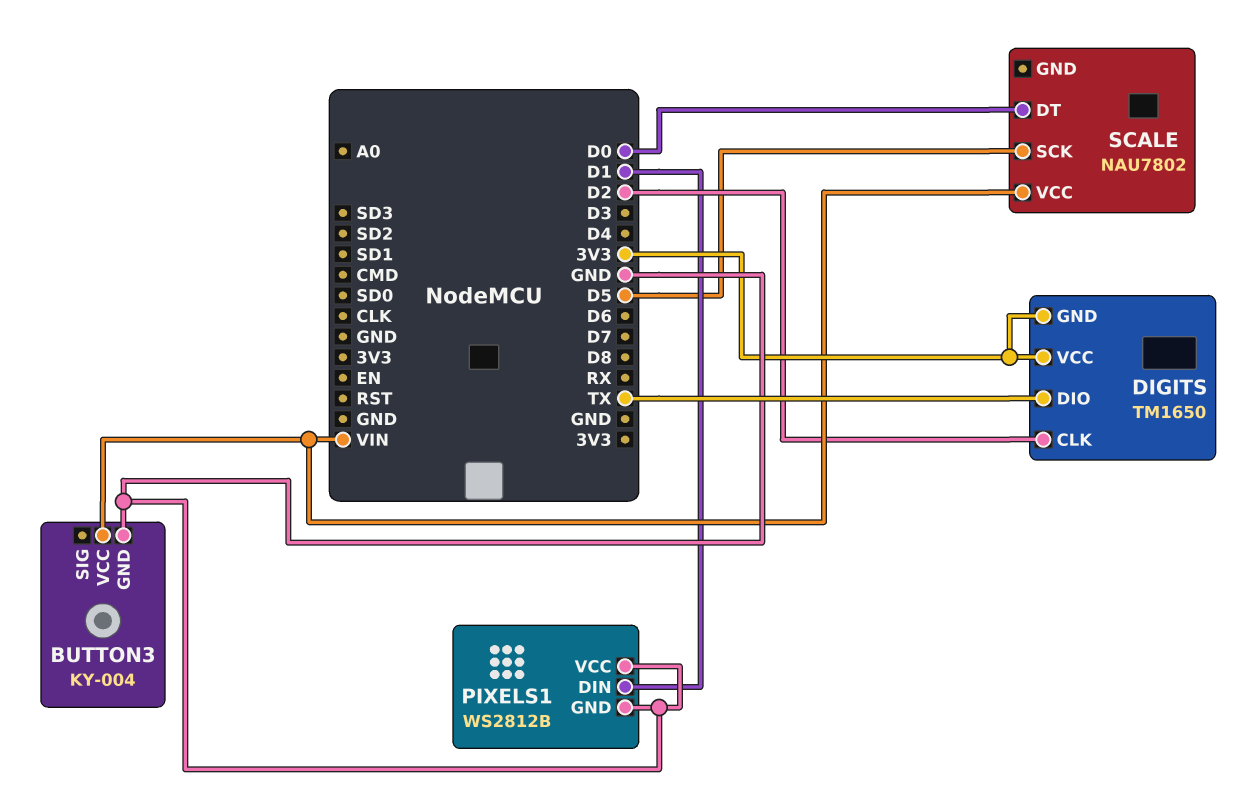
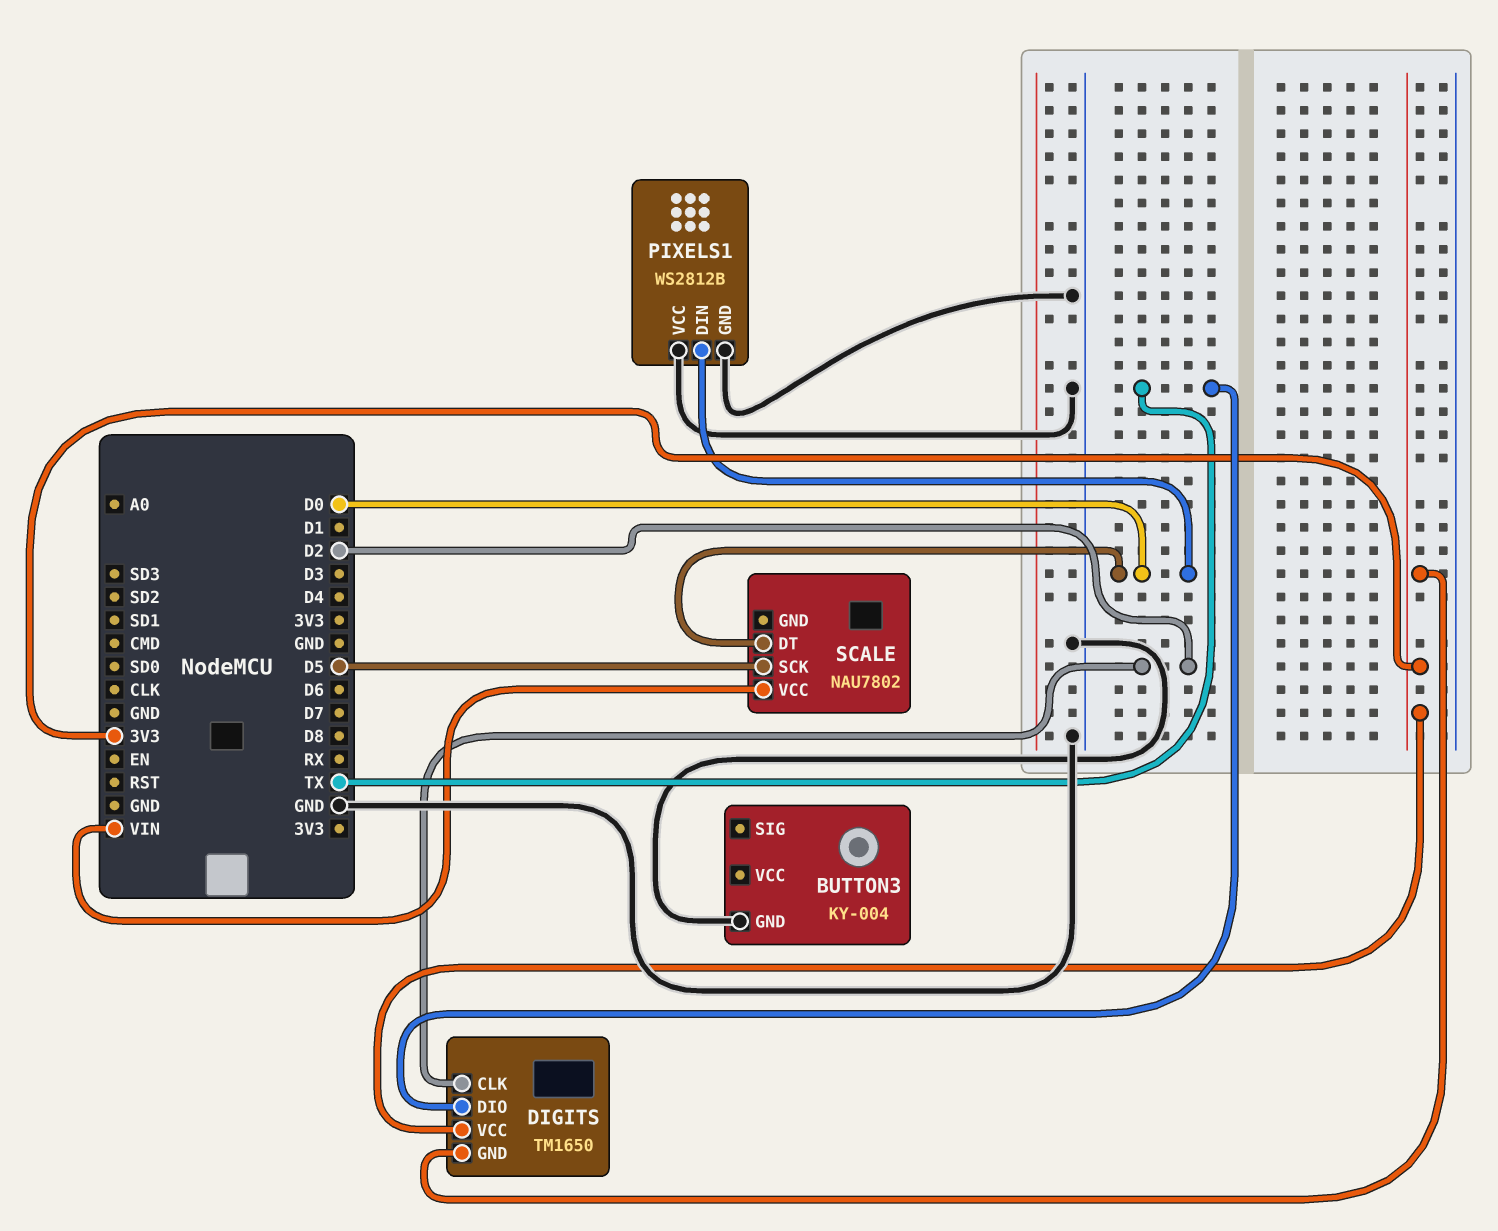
BUTTON3 pin VCC: VIN -> none
PIXELS1 pin DIN: D1 -> D0

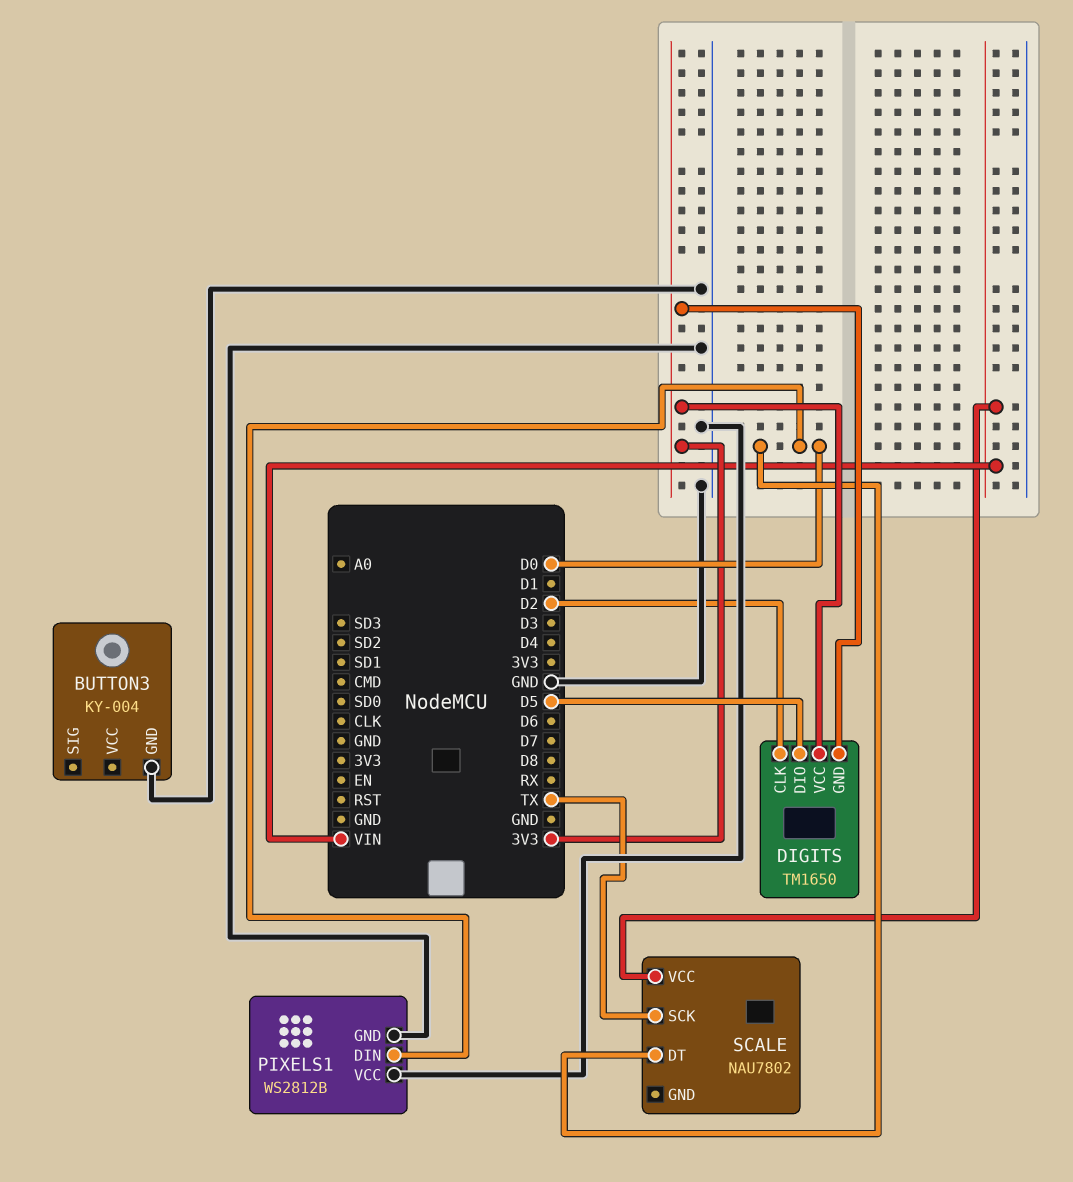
DIGITS pin DIO: TX -> D5
SCALE pin SCK: D5 -> TX

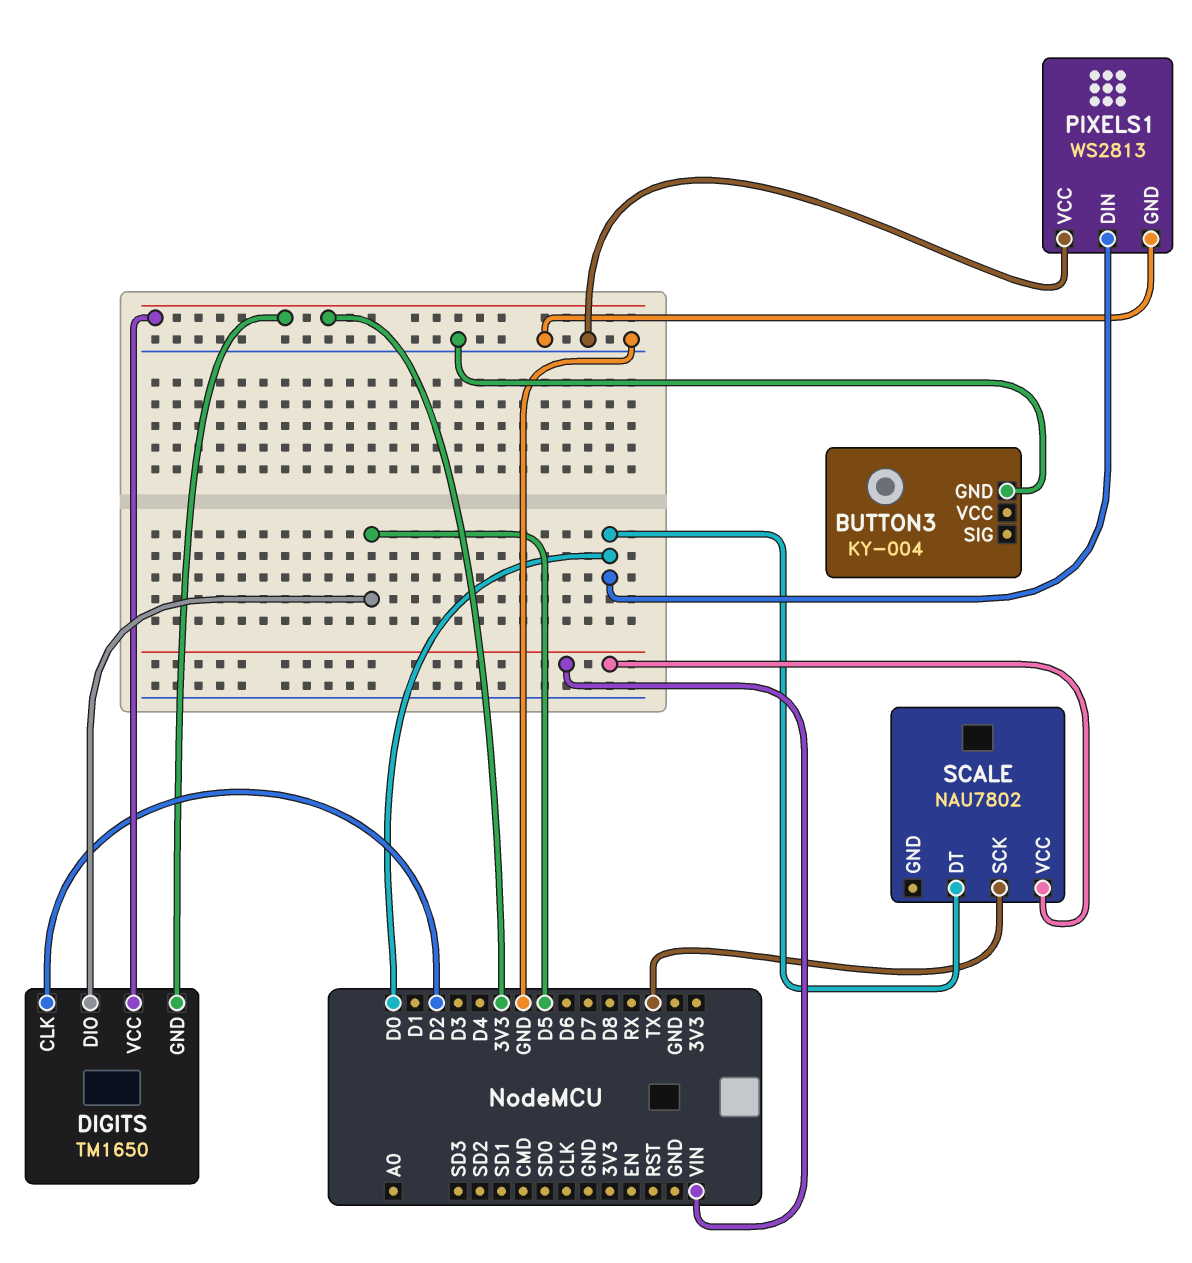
PIXELS1: WS2812B -> WS2813

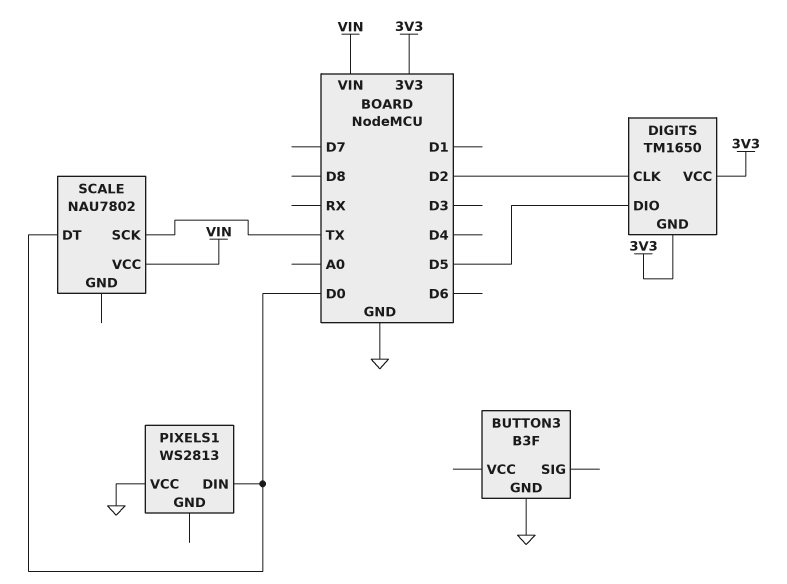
BUTTON3: KY-004 -> B3F
PIXELS1 pin GND: GND -> none

